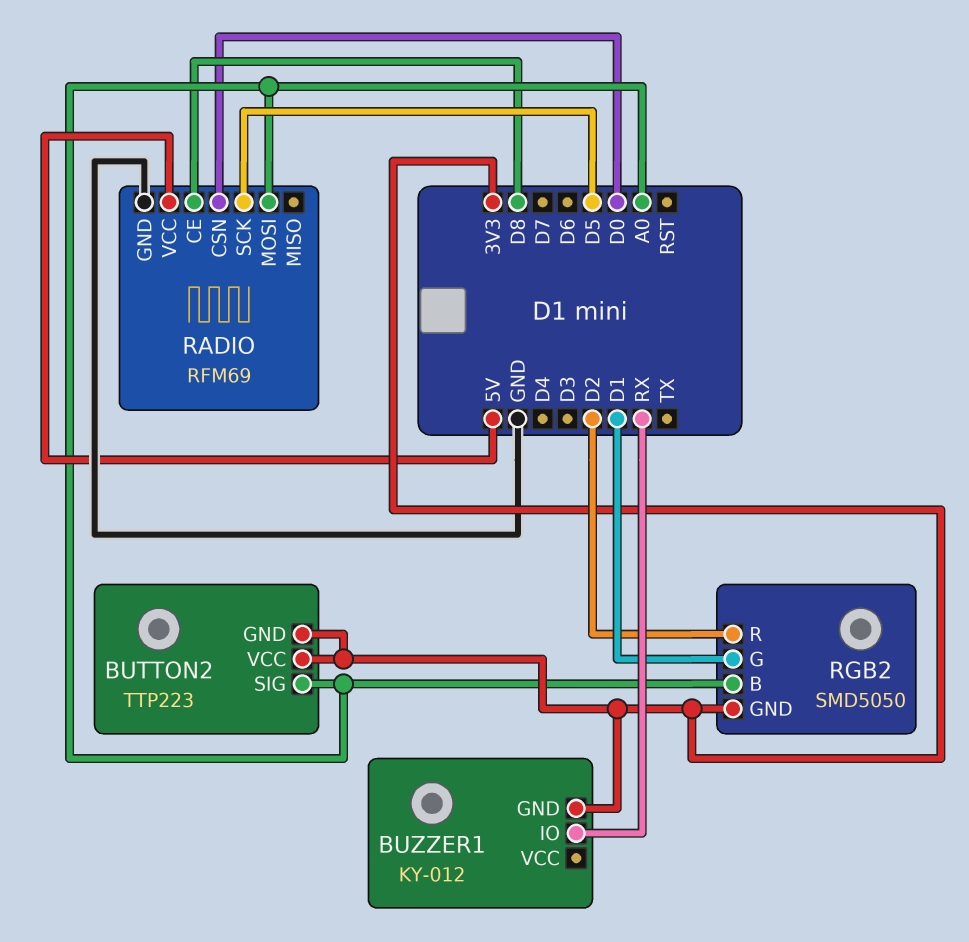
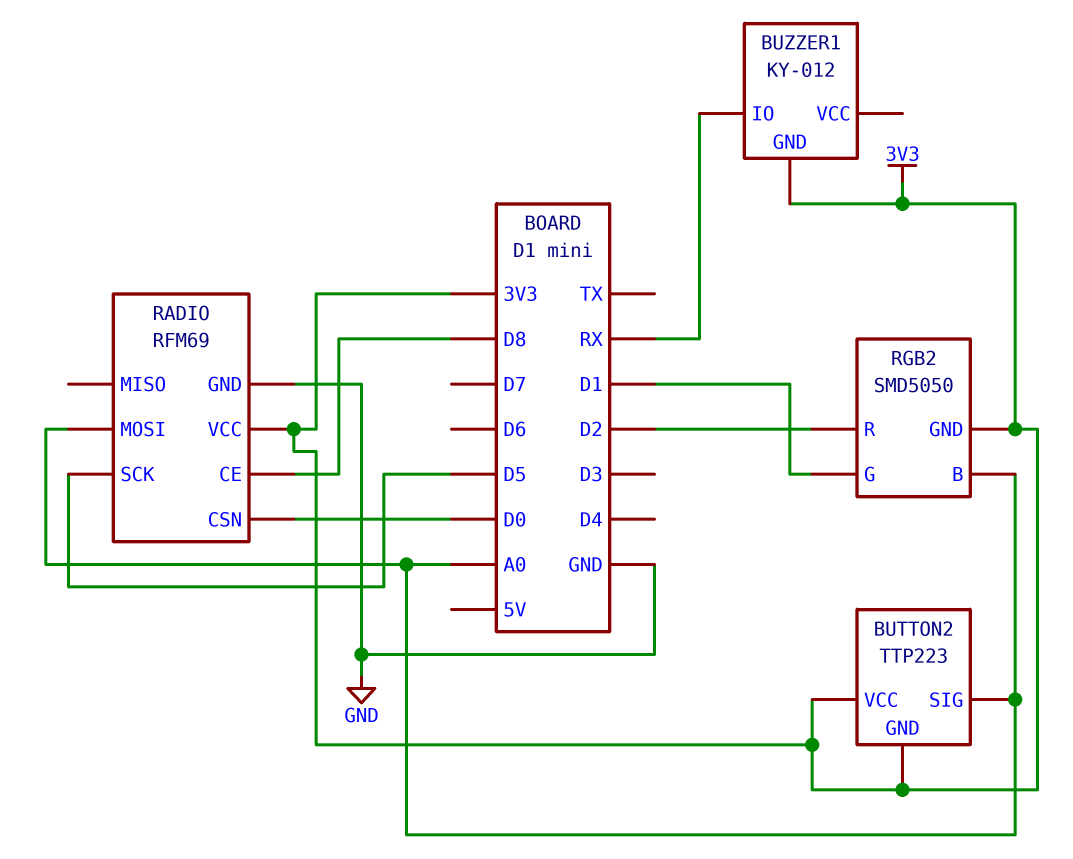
RADIO pin VCC: 5V -> 3V3

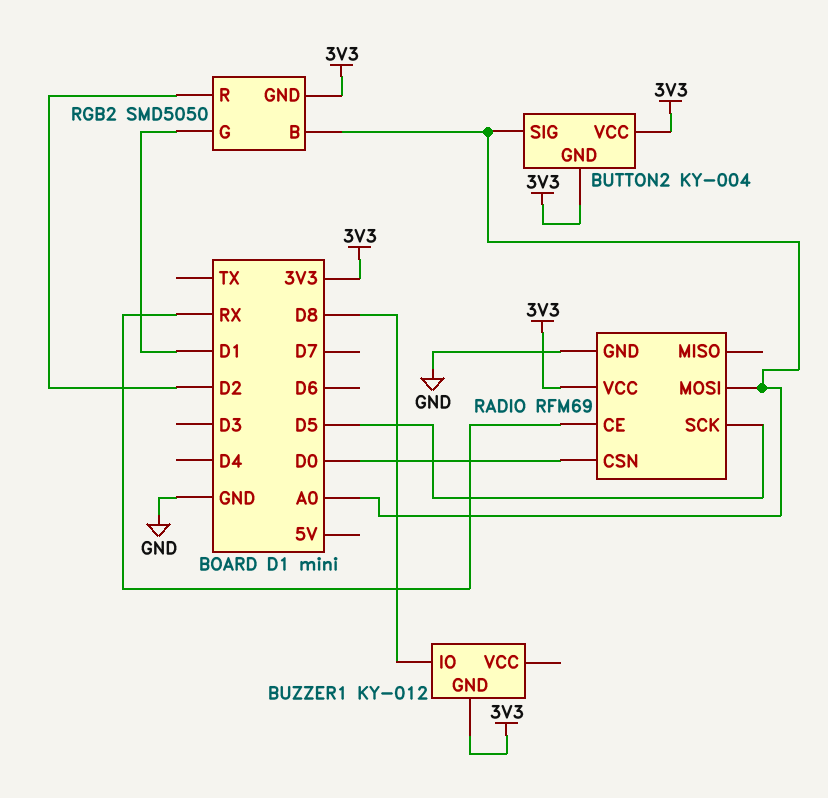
BUTTON2: TTP223 -> KY-004
BUZZER1 pin IO: RX -> D8
RADIO pin CE: D8 -> RX

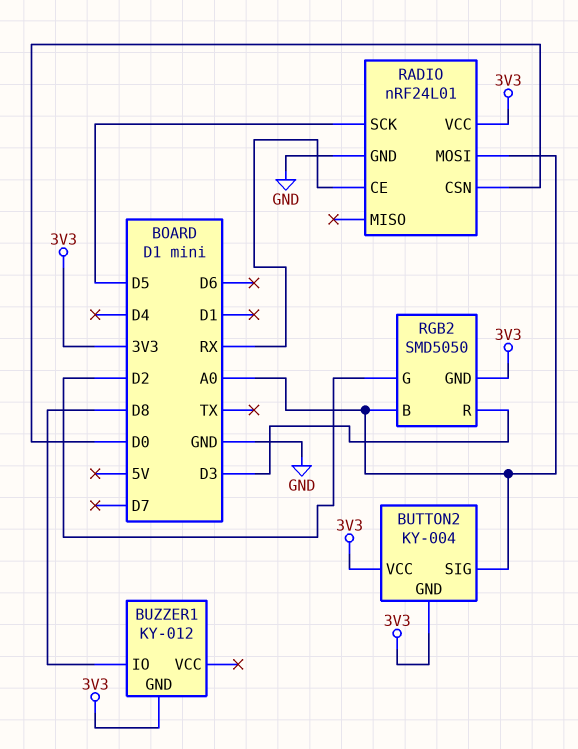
RADIO: RFM69 -> nRF24L01
RGB2 pin G: D1 -> D2
RGB2 pin R: D2 -> D3

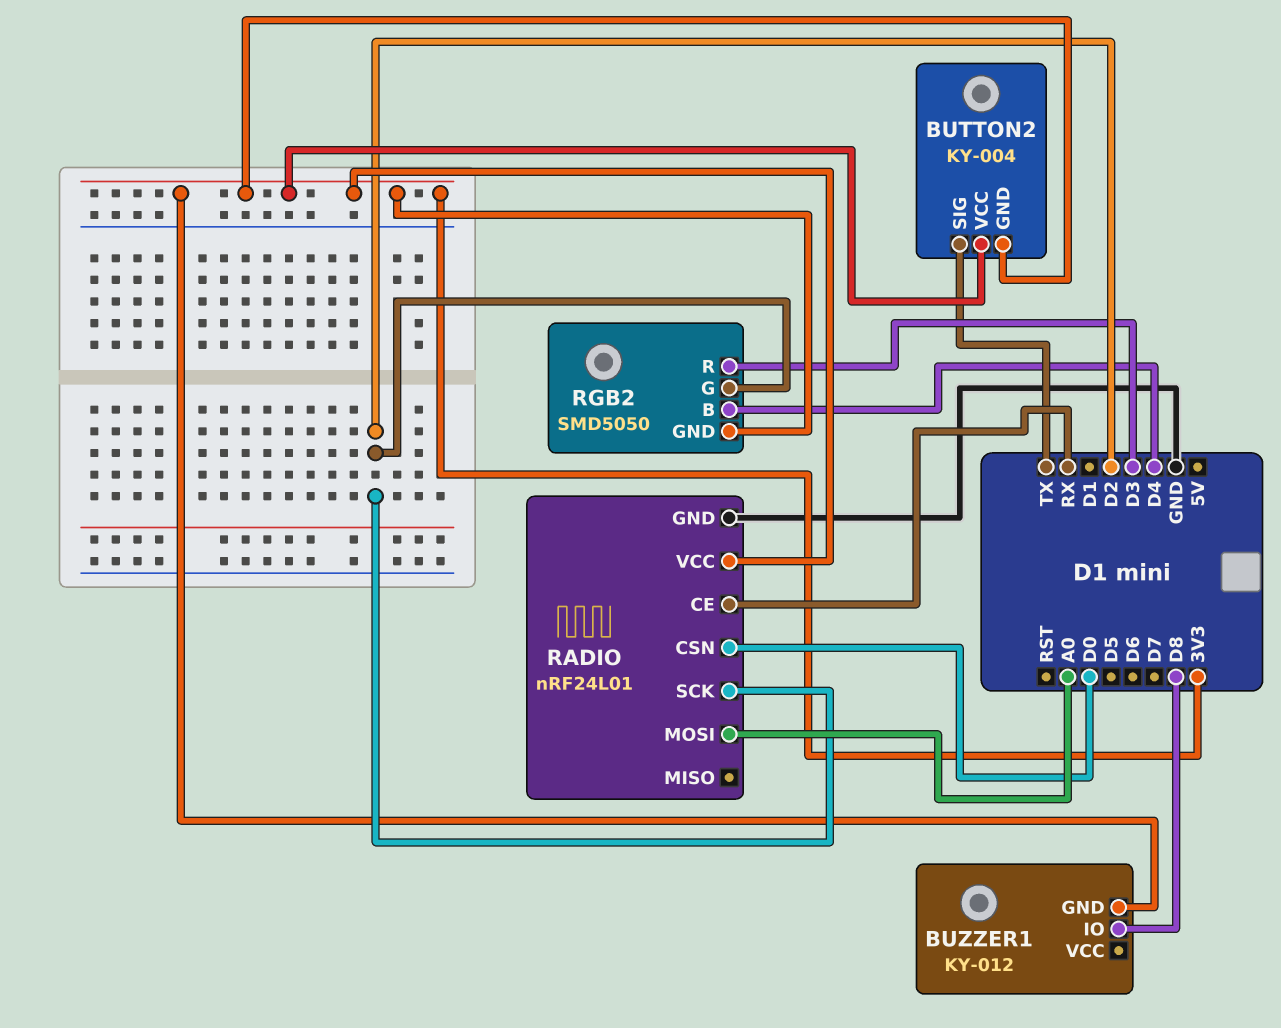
BUTTON2 pin SIG: A0 -> TX
RADIO pin SCK: D5 -> D2
RGB2 pin B: A0 -> D4

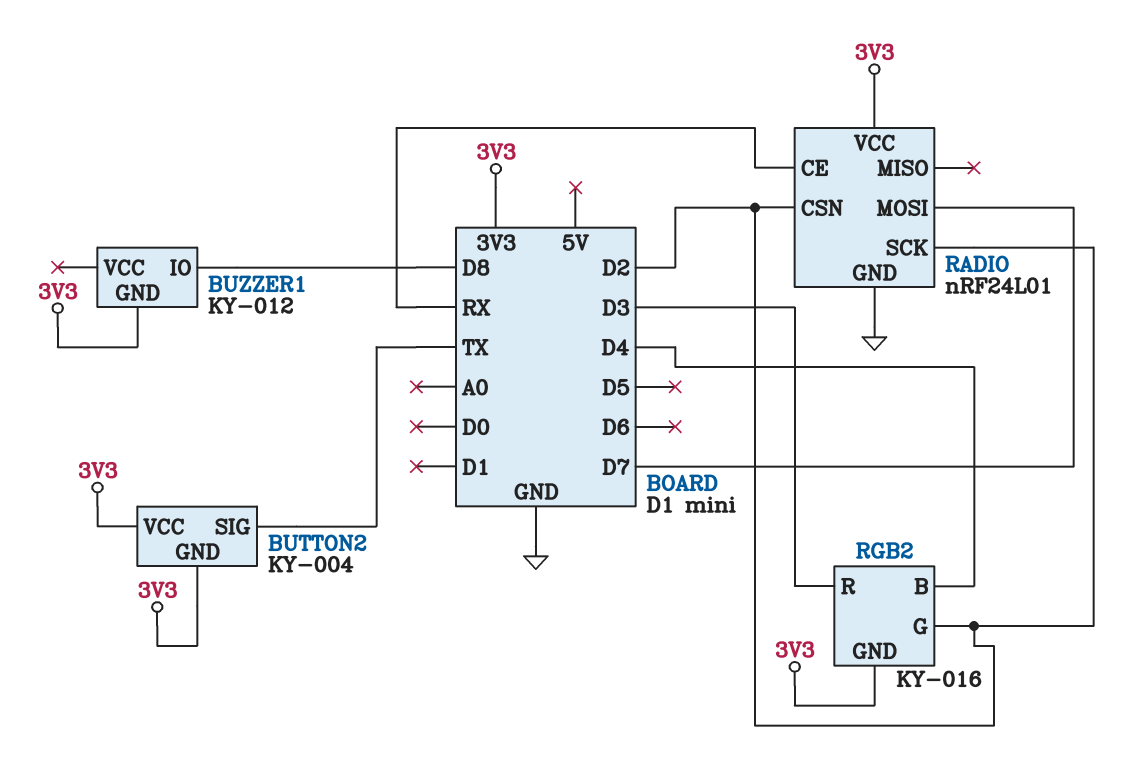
RADIO pin CSN: D0 -> D2
RADIO pin MOSI: A0 -> D7
RGB2: SMD5050 -> KY-016

